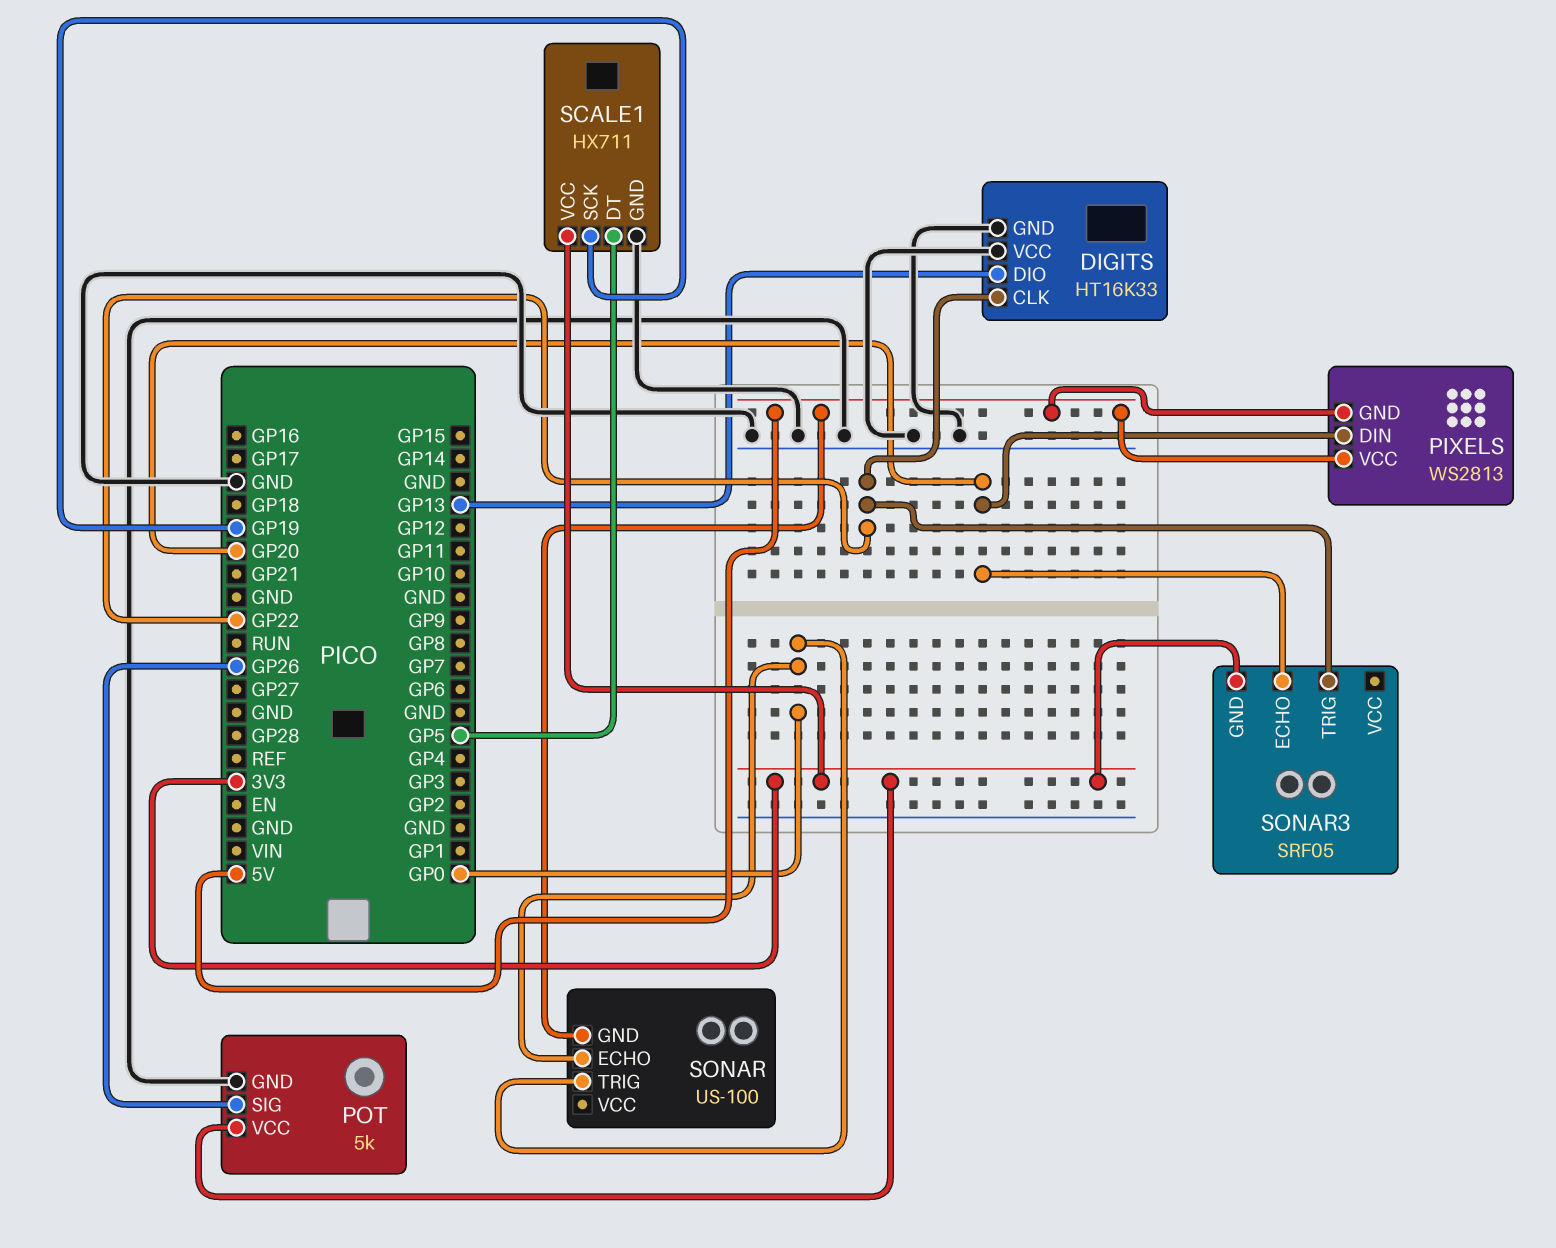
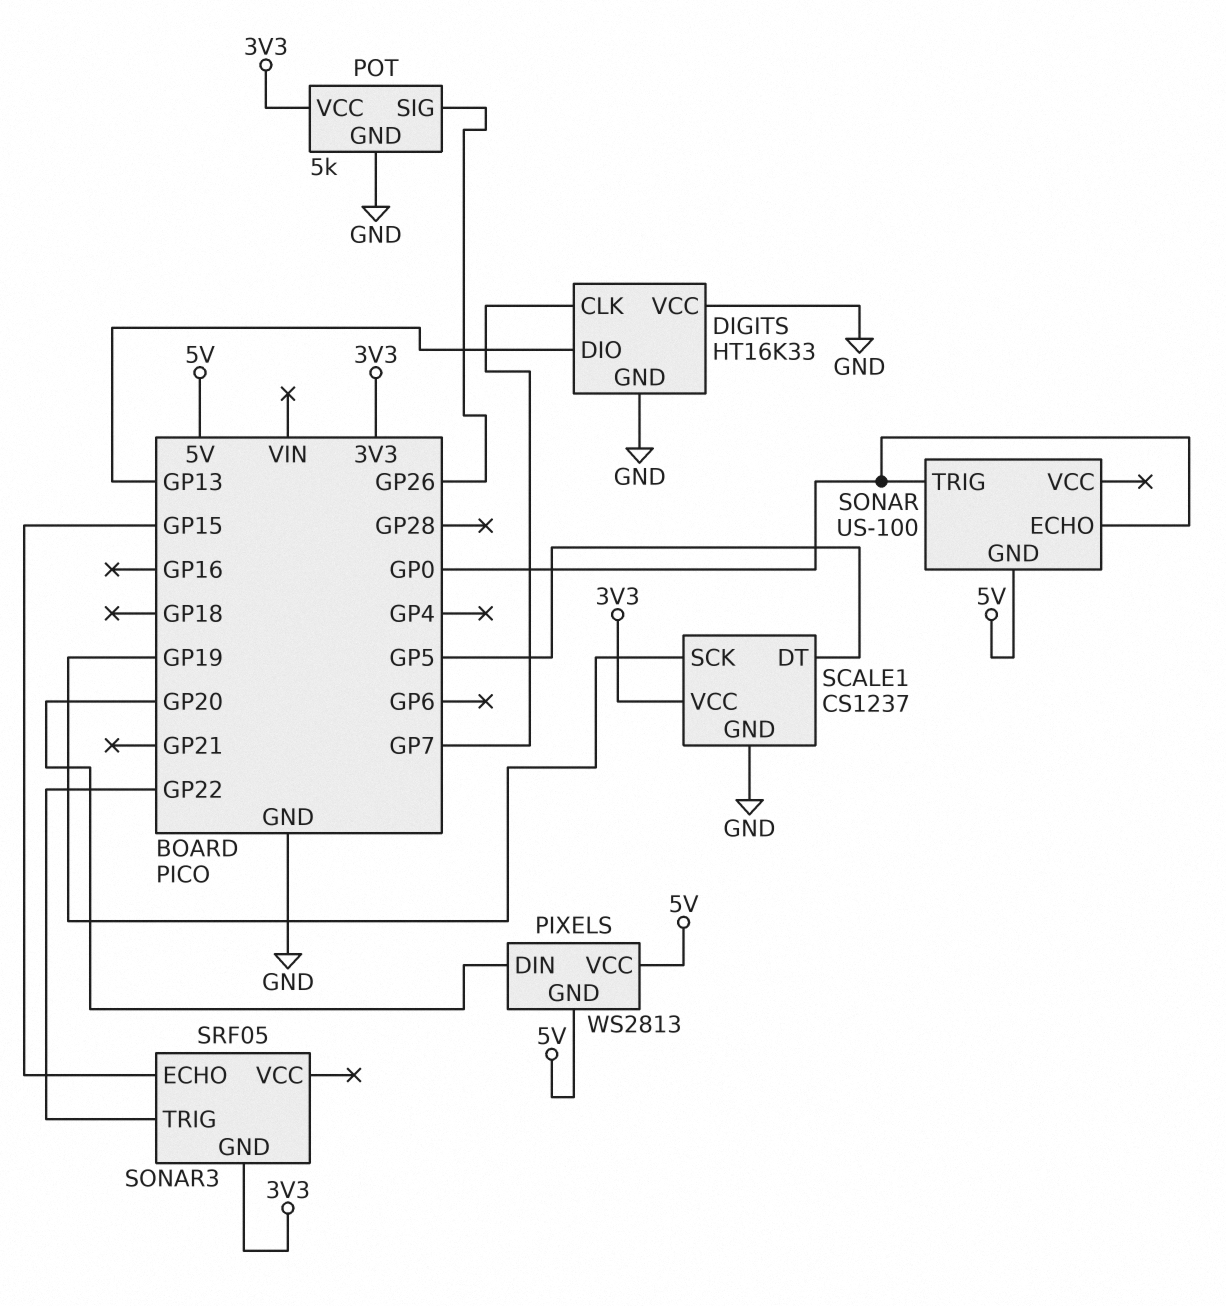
DIGITS pin CLK: GP22 -> GP7
SCALE1: HX711 -> CS1237
SONAR3 pin ECHO: GP20 -> GP15

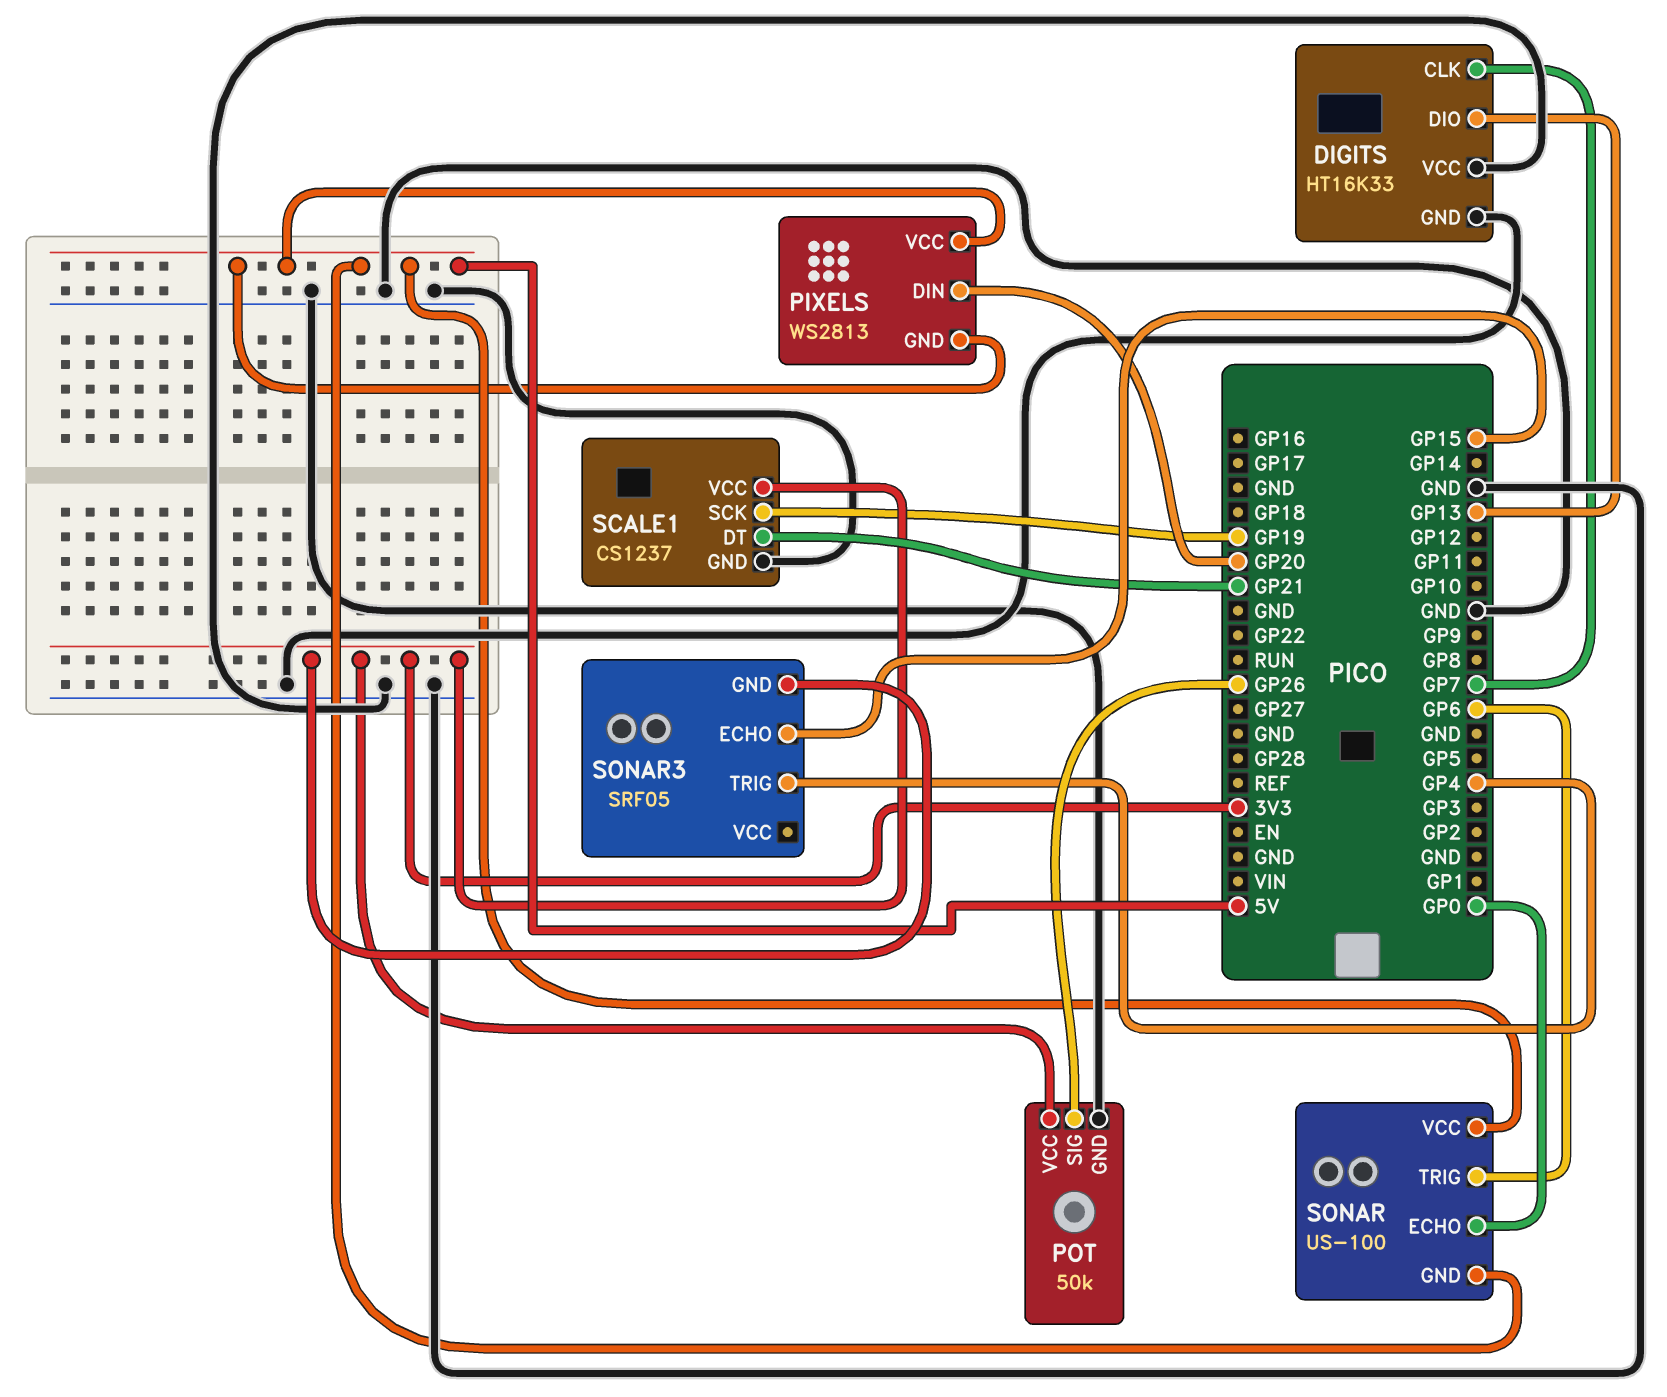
POT: 5k -> 50k
SCALE1 pin DT: GP5 -> GP21
SONAR pin TRIG: GP0 -> GP6
SONAR pin VCC: none -> 5V
SONAR3 pin TRIG: GP22 -> GP4

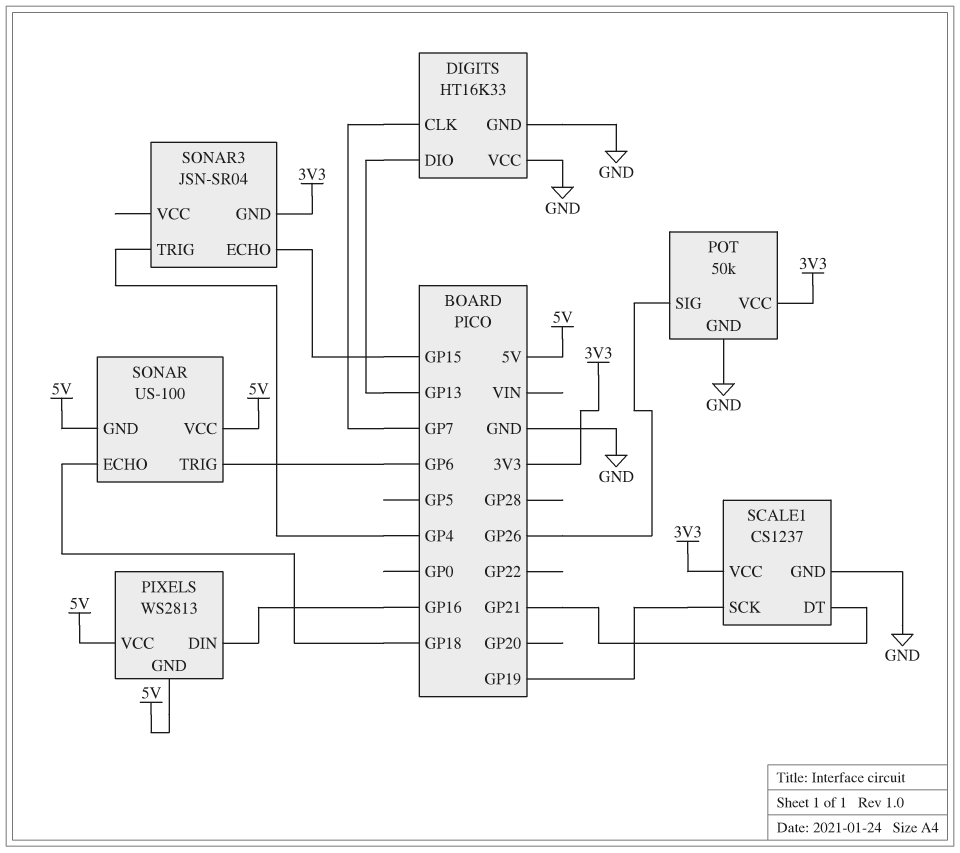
PIXELS pin DIN: GP20 -> GP16
SONAR pin ECHO: GP0 -> GP18
SONAR3: SRF05 -> JSN-SR04

